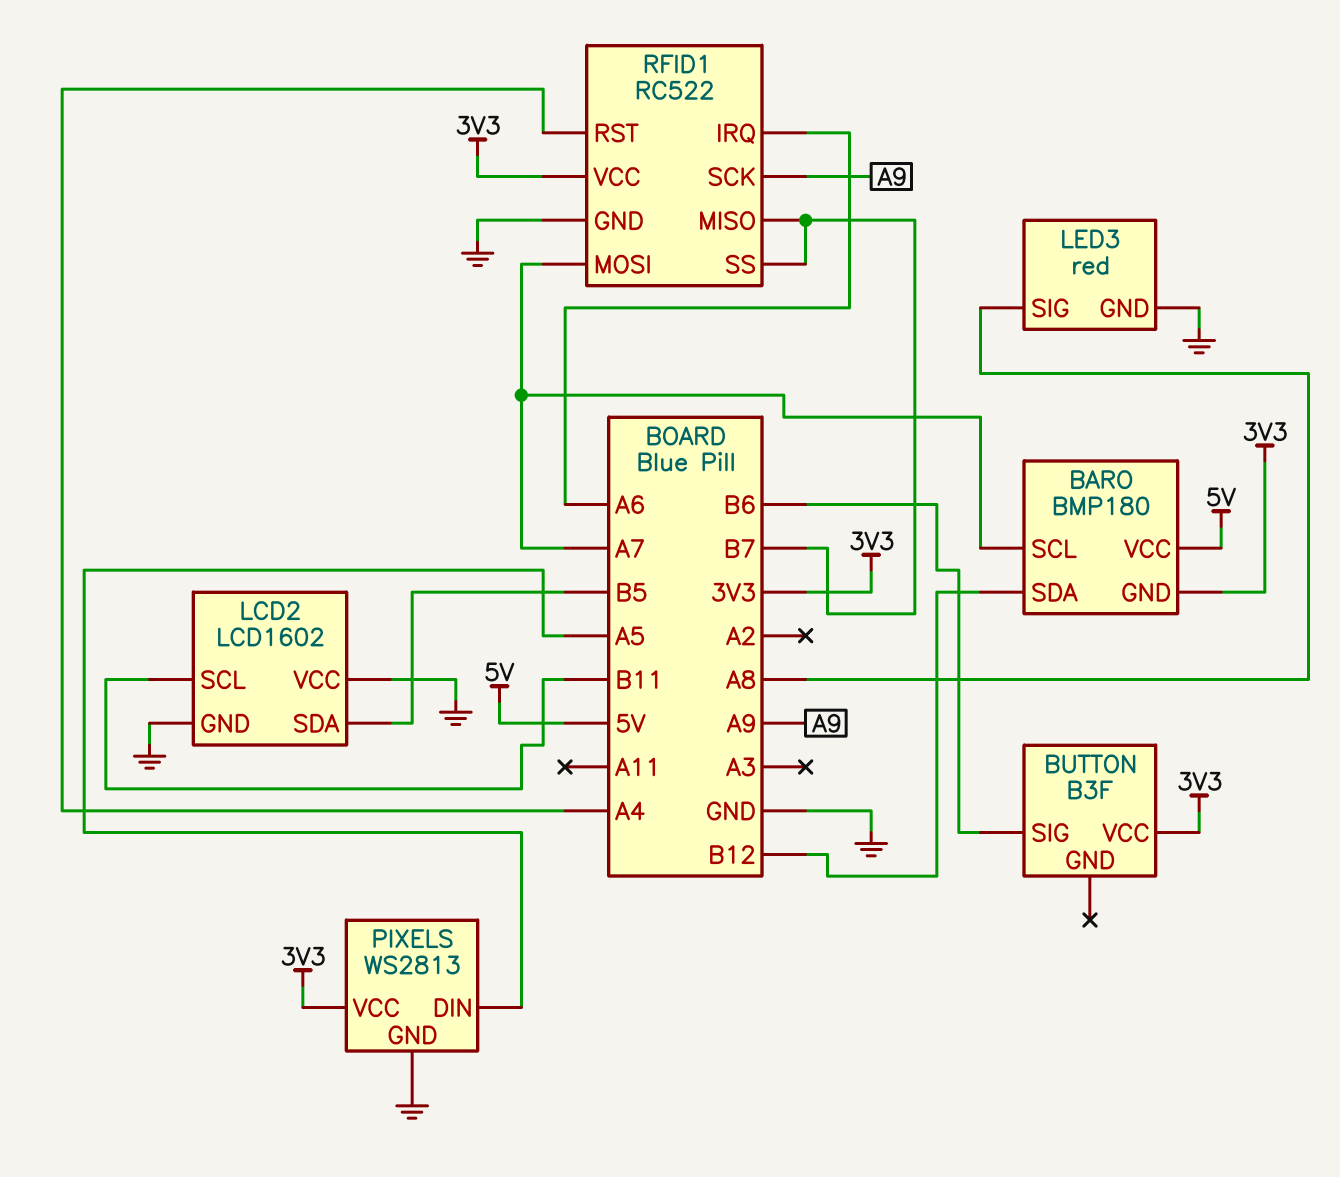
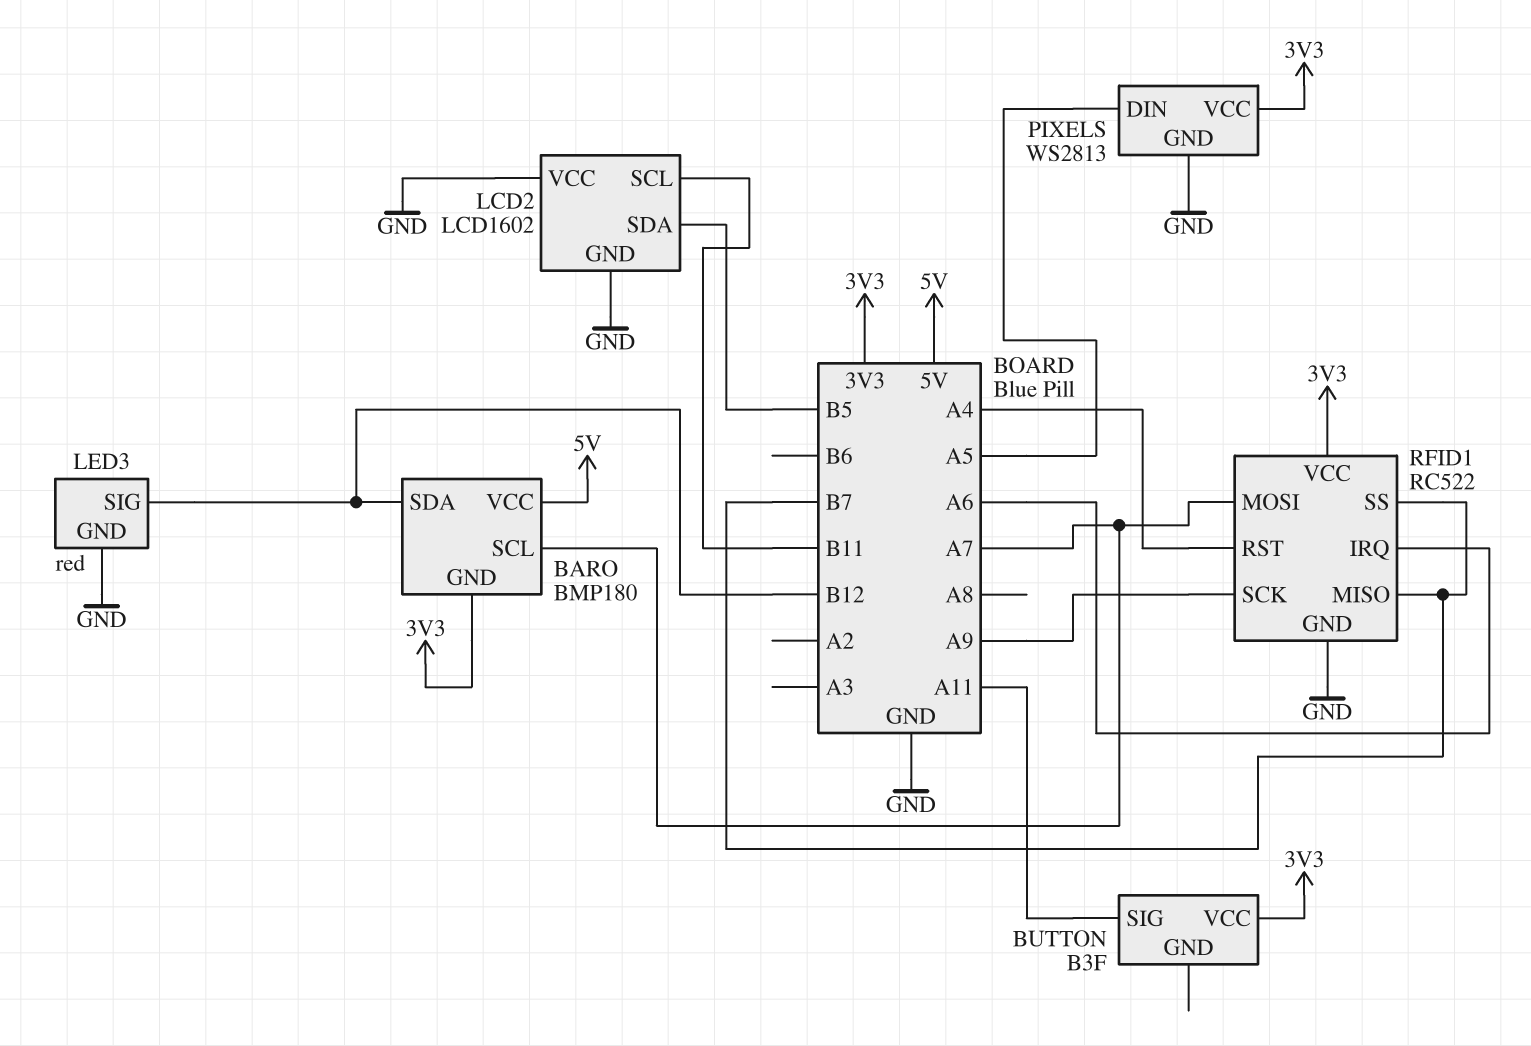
BUTTON pin SIG: B6 -> A11
LED3 pin SIG: A8 -> B12

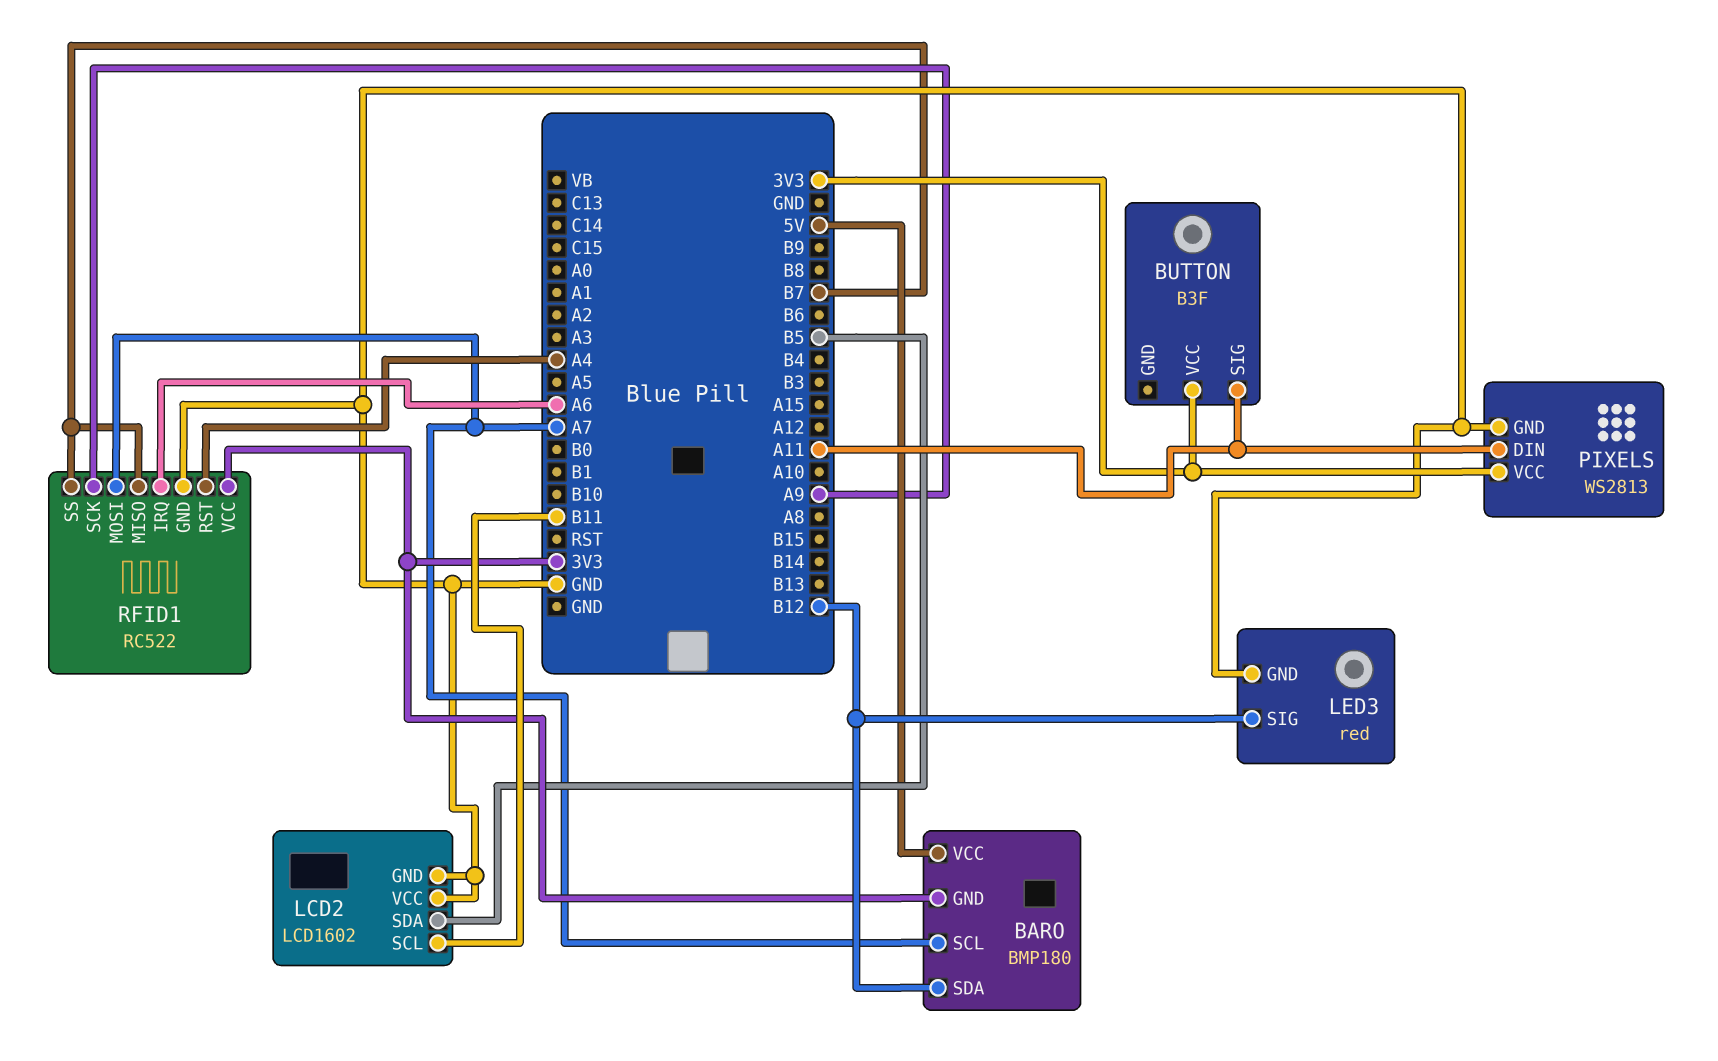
PIXELS pin DIN: A5 -> A11

